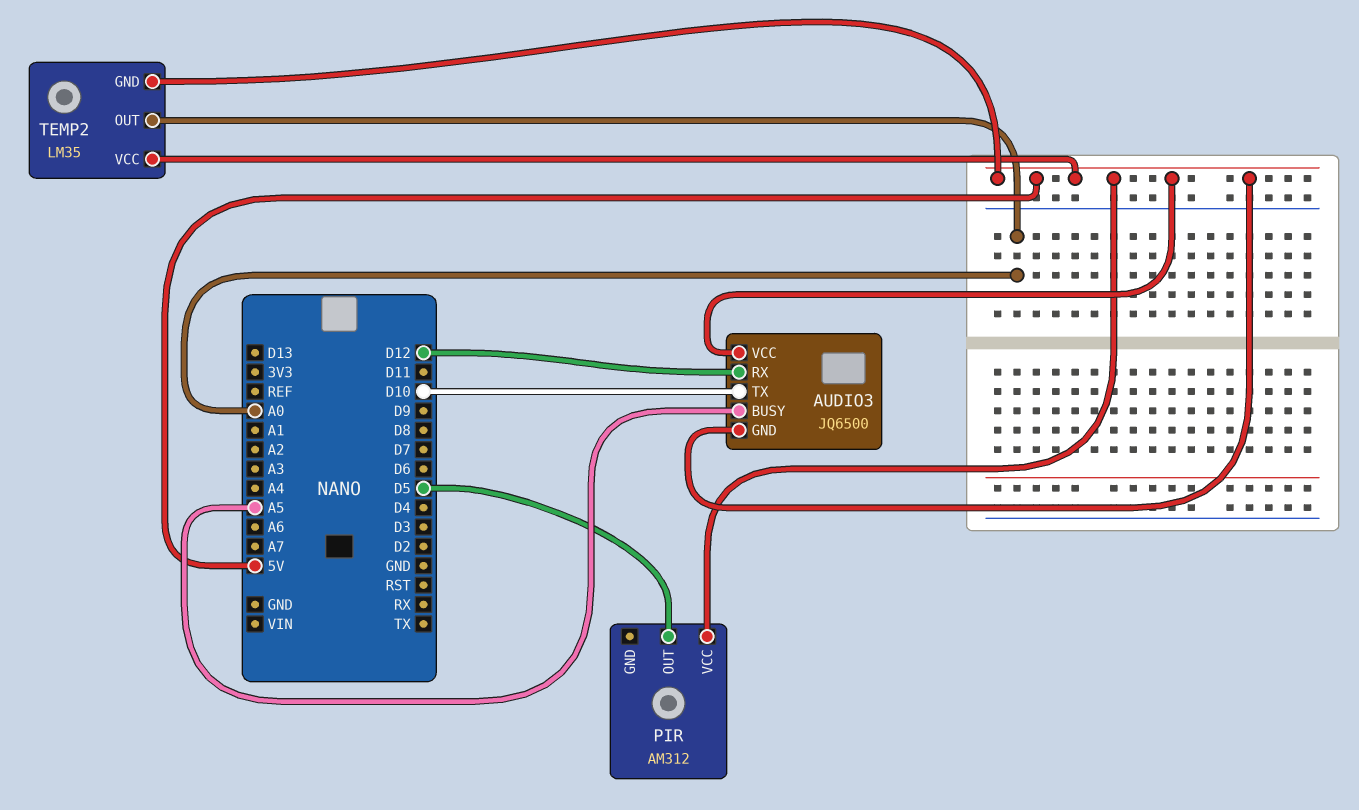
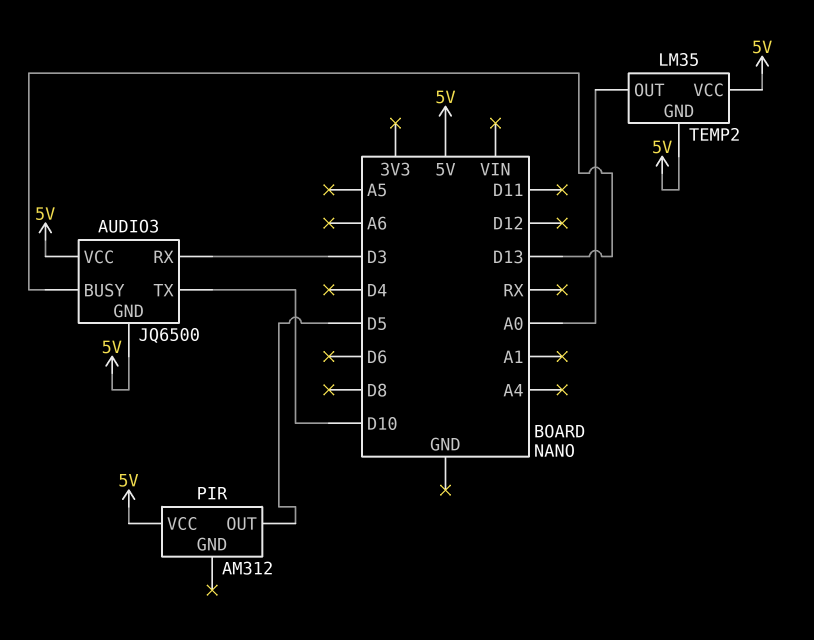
AUDIO3 pin BUSY: A5 -> D13
AUDIO3 pin RX: D12 -> D3

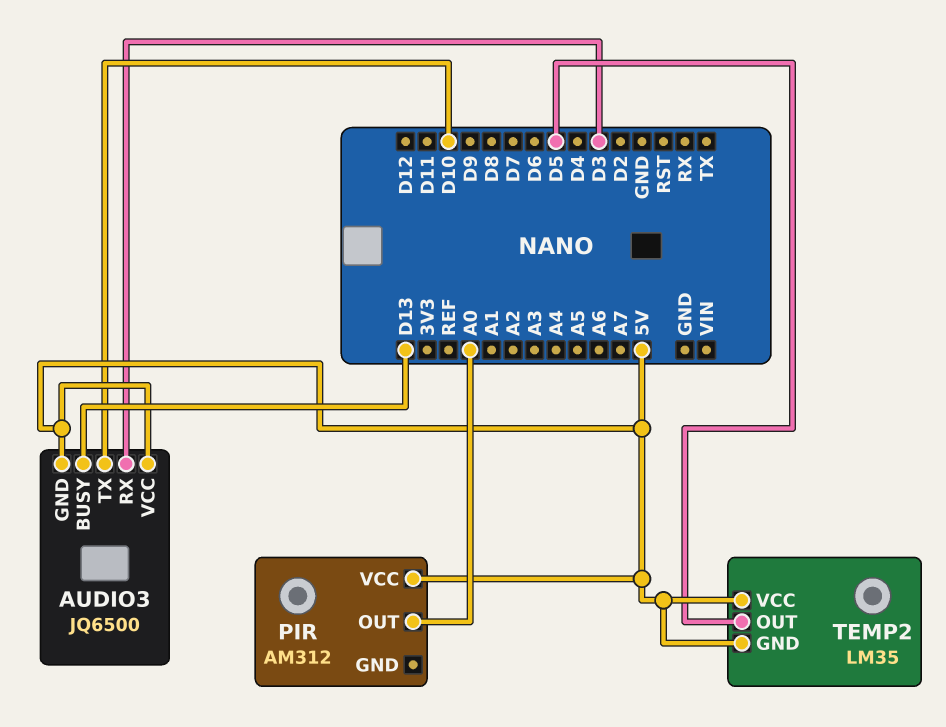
PIR pin OUT: D5 -> A0
TEMP2 pin OUT: A0 -> D5

